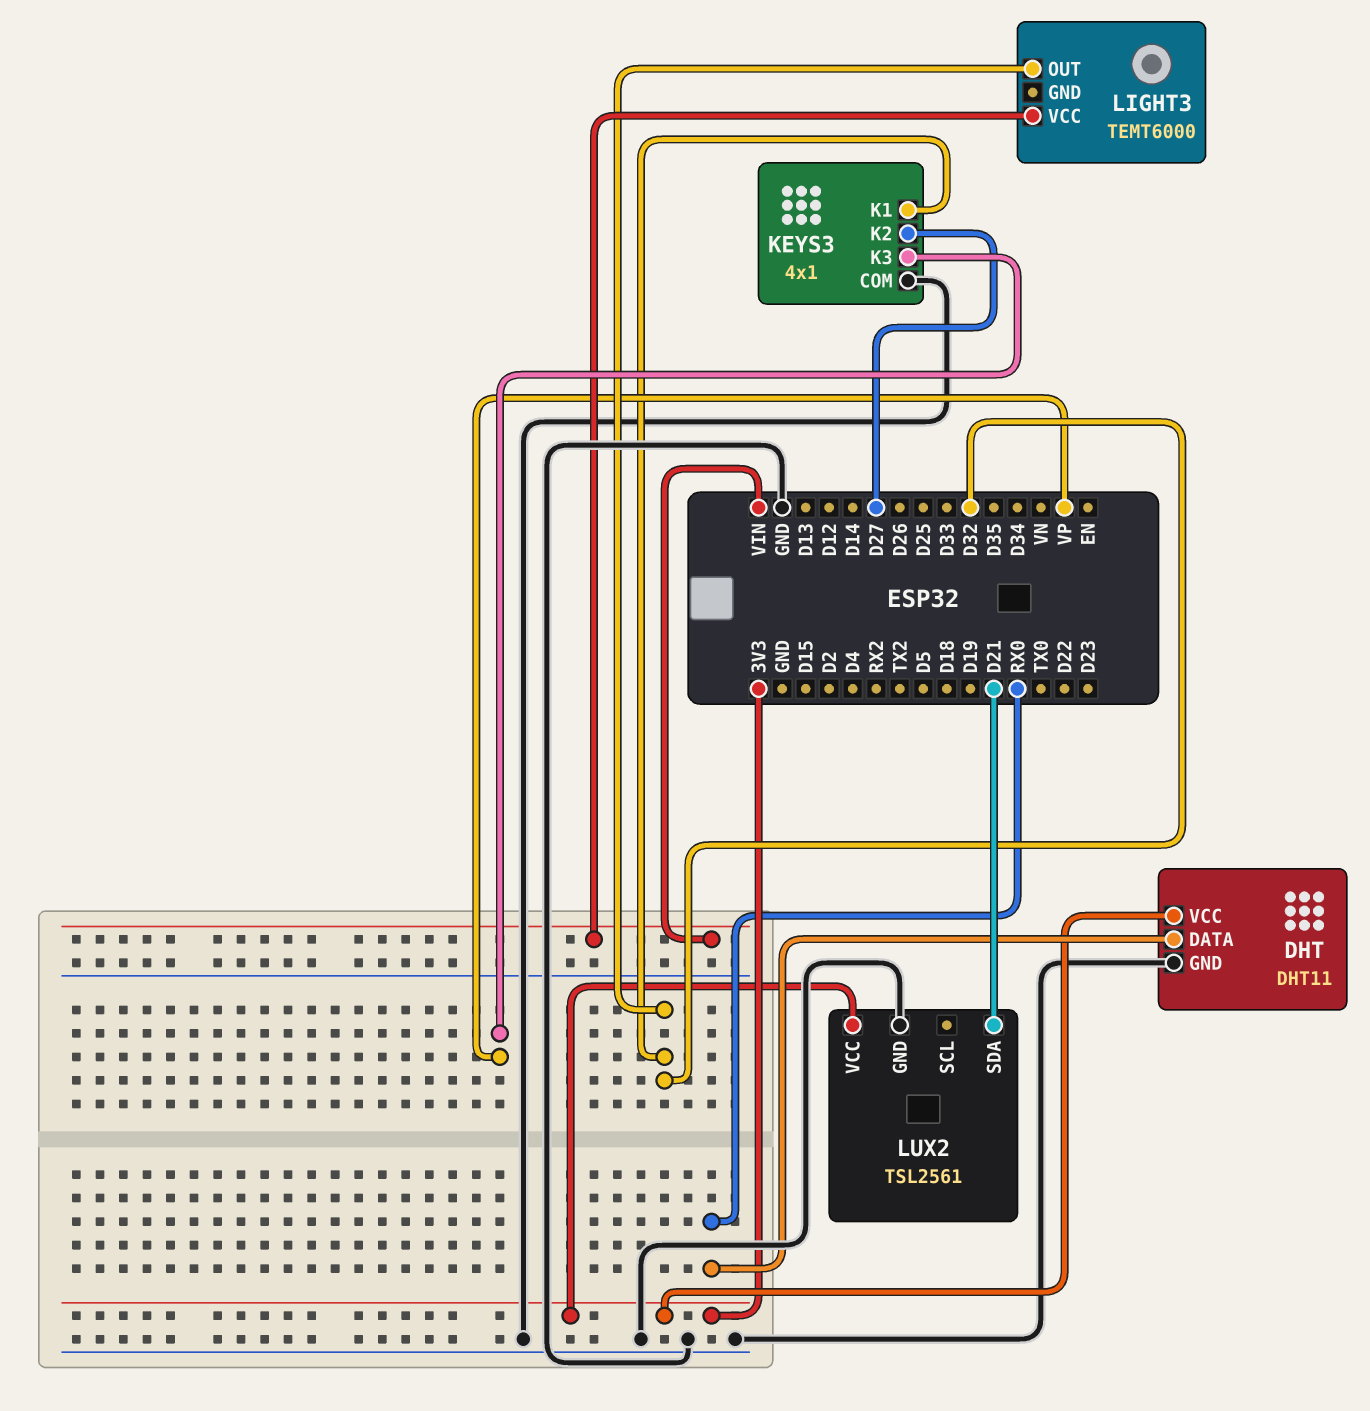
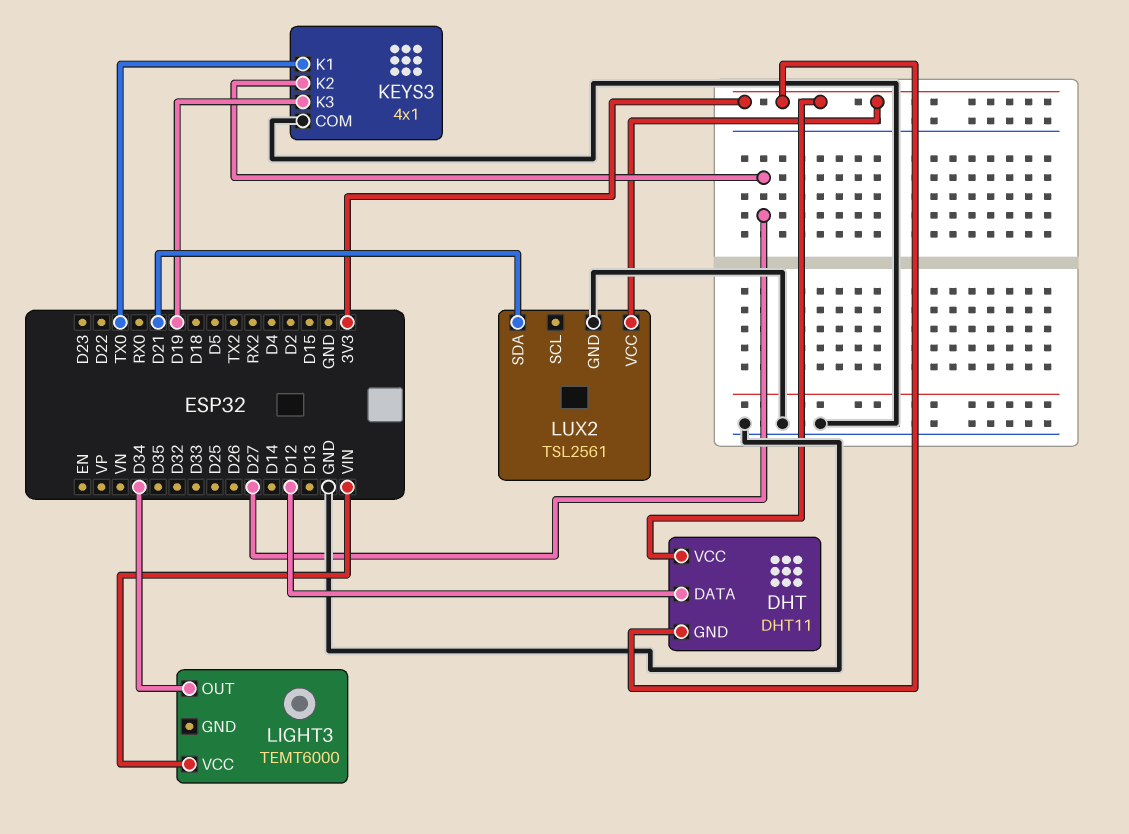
DHT pin DATA: RX0 -> D12
DHT pin GND: GND -> 3V3
KEYS3 pin K1: D32 -> TX0
KEYS3 pin K3: VP -> D19
LIGHT3 pin OUT: D32 -> D34

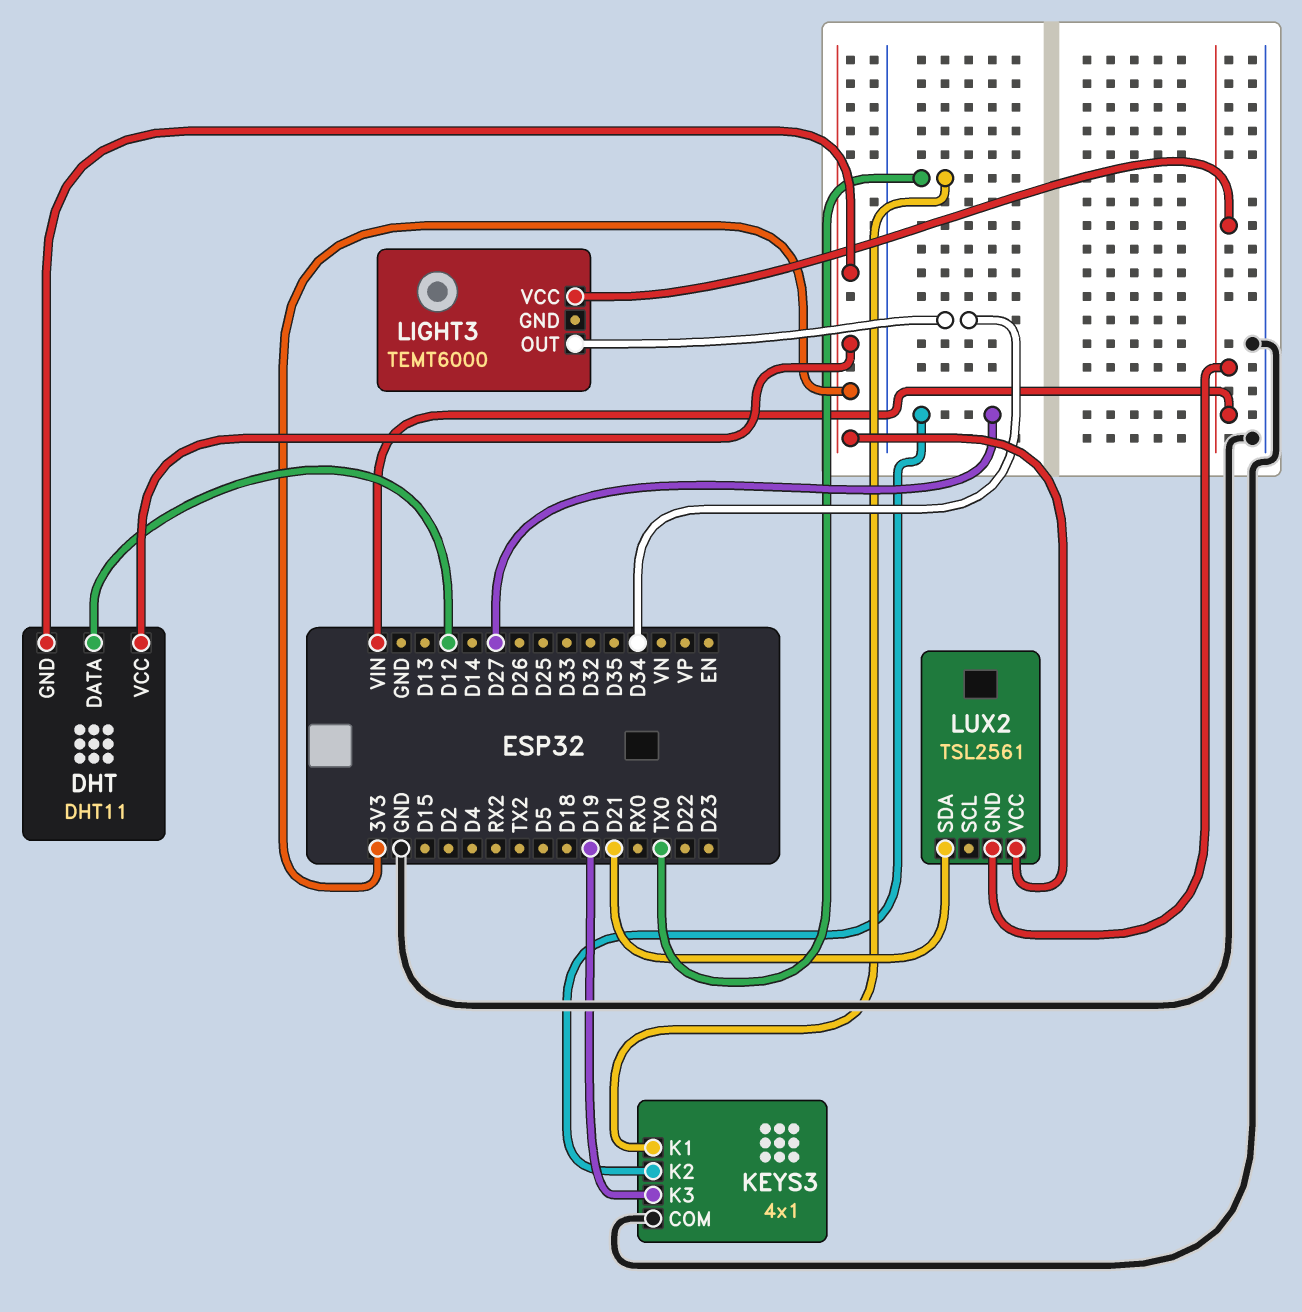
LUX2 pin GND: GND -> VIN

